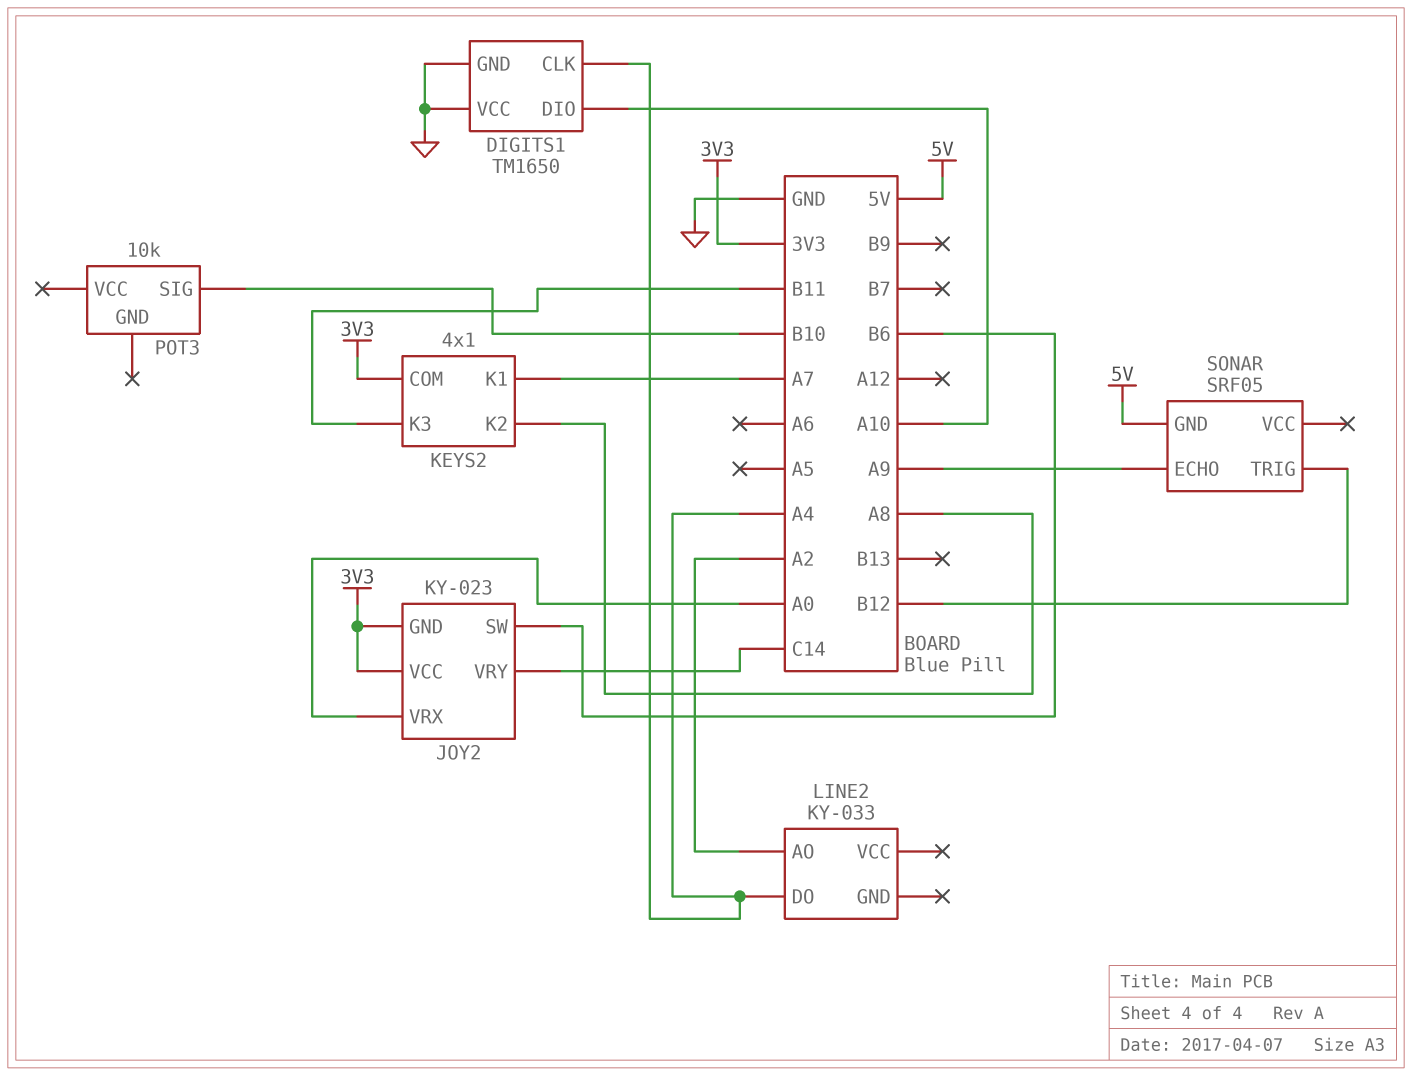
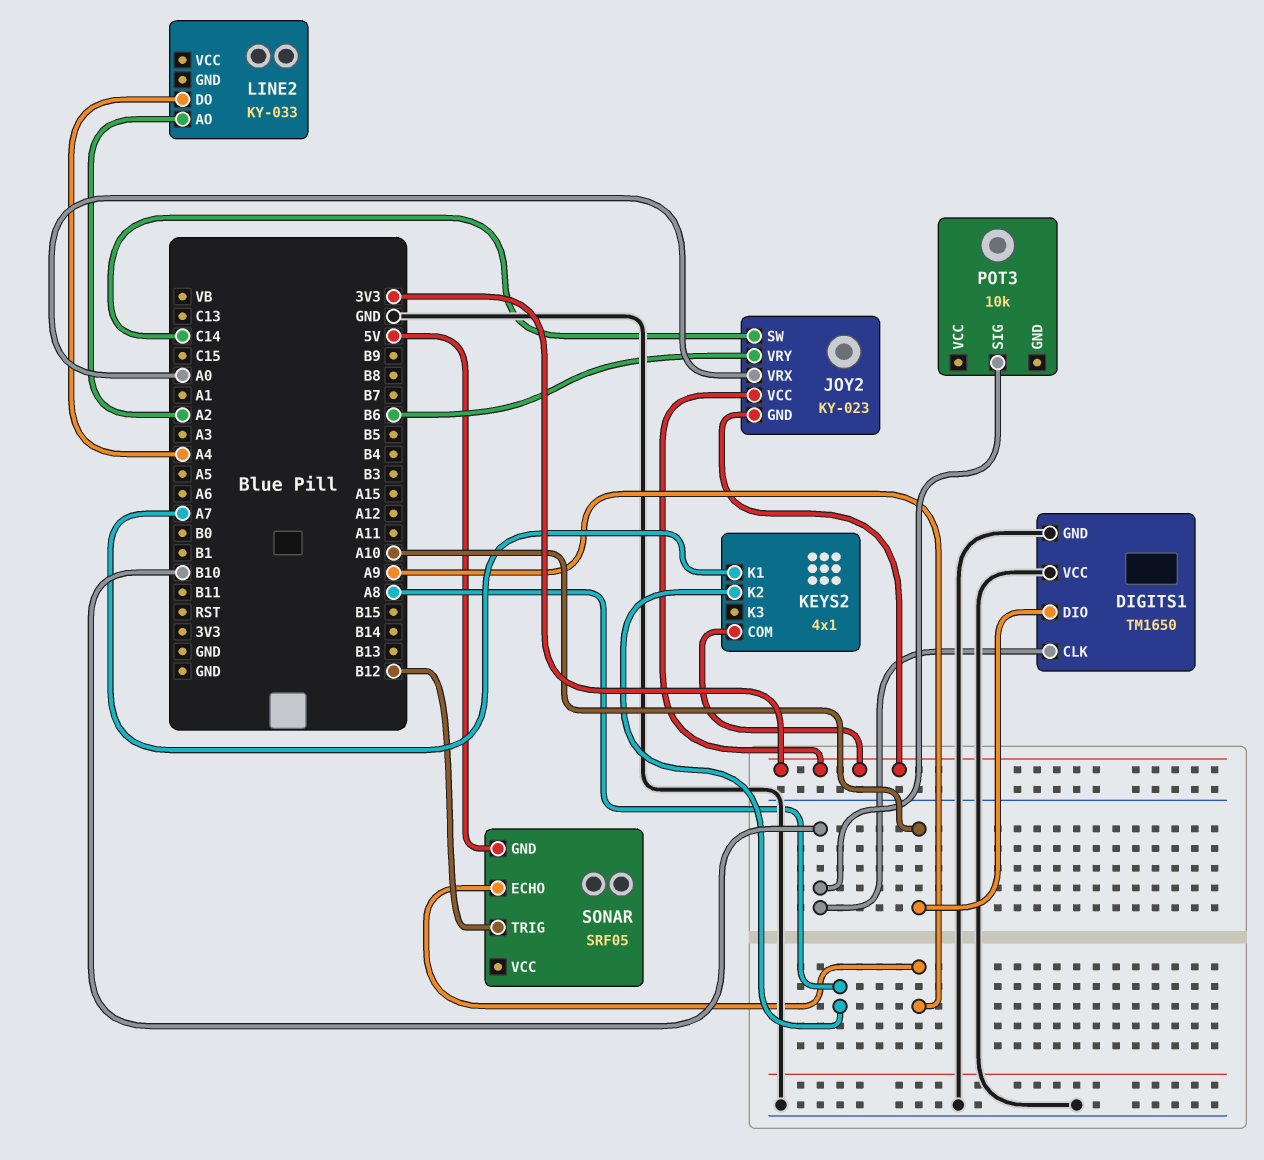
DIGITS1 pin CLK: A4 -> B10
JOY2 pin SW: B6 -> C14
JOY2 pin VRY: C14 -> B6
KEYS2 pin K3: B11 -> none

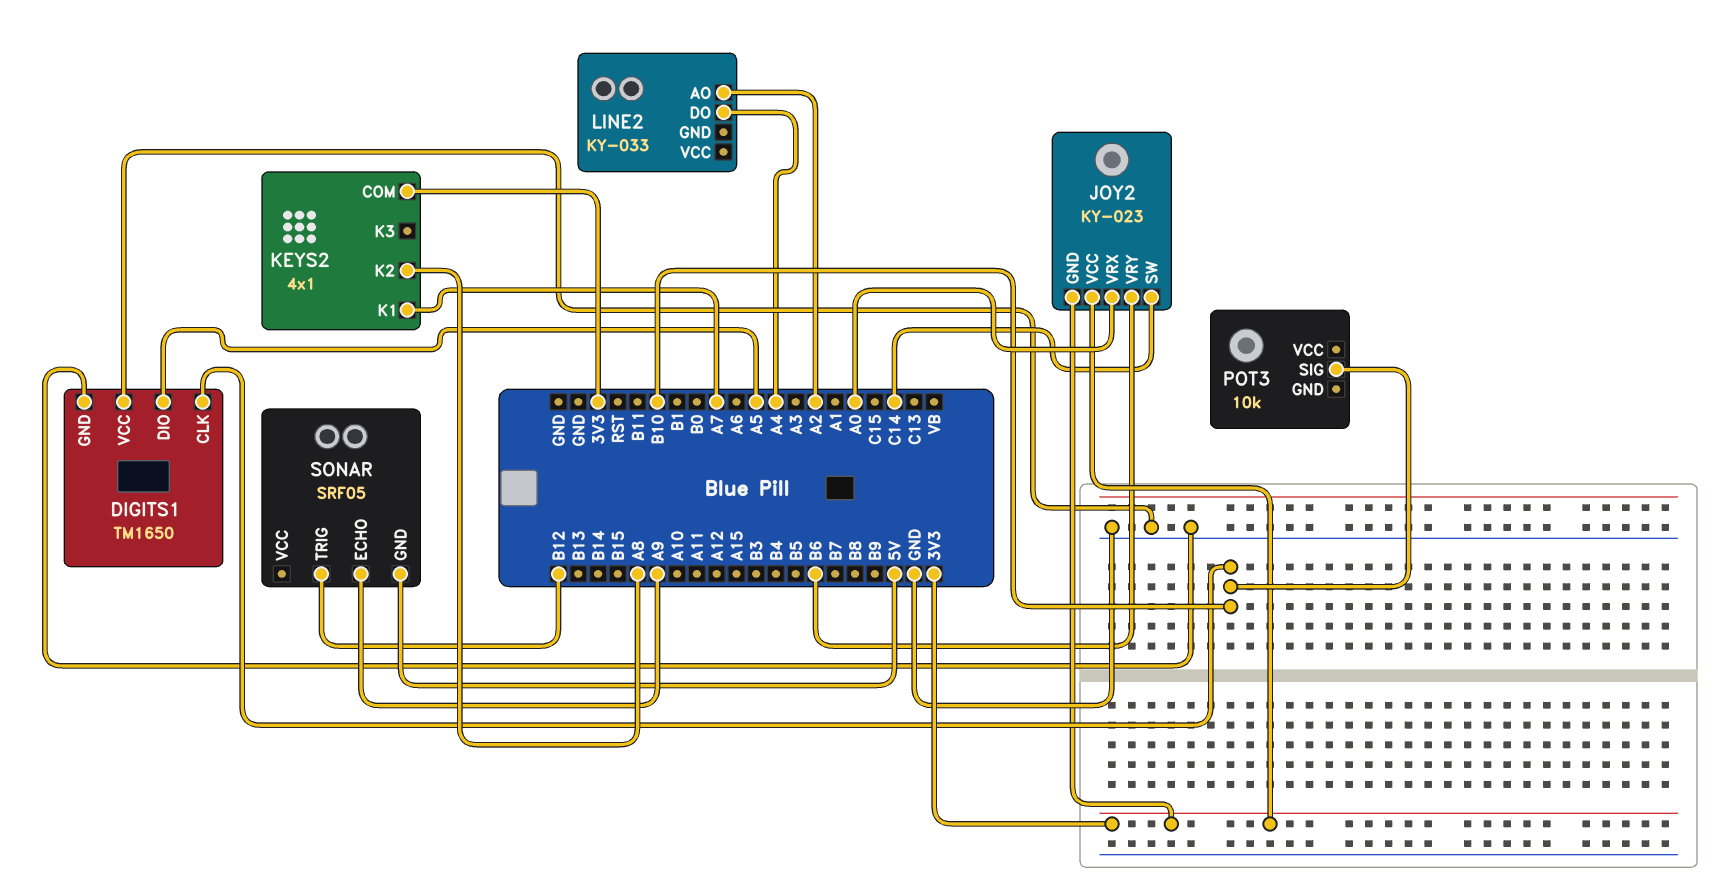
DIGITS1 pin DIO: A10 -> A5

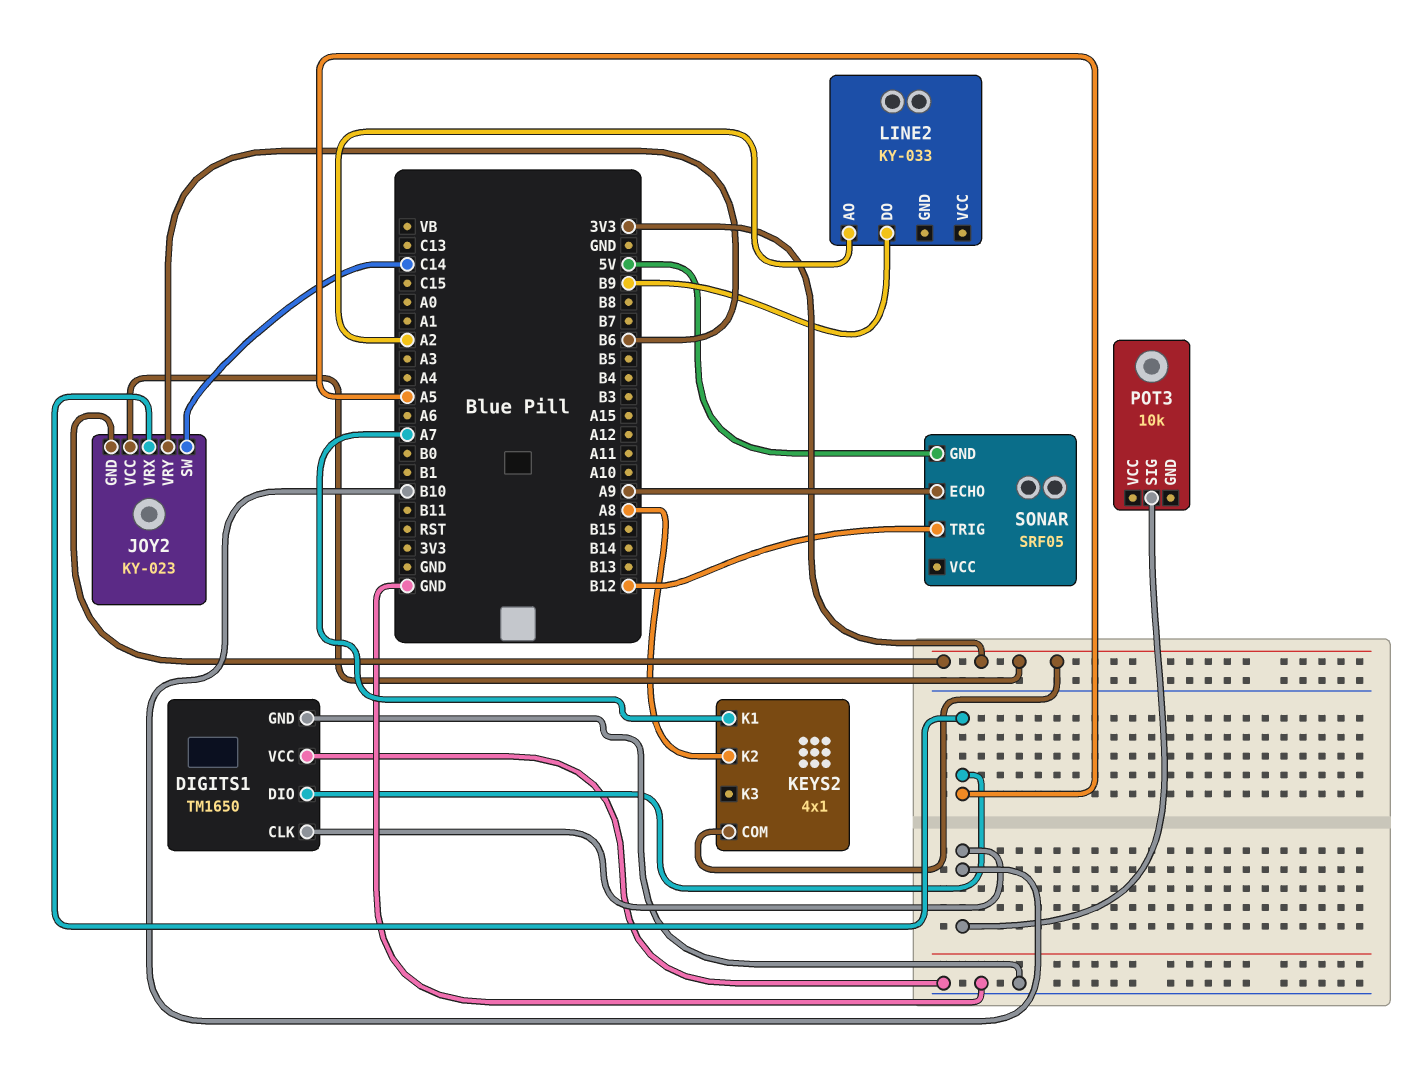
JOY2 pin VRX: A0 -> A5
LINE2 pin DO: A4 -> B9

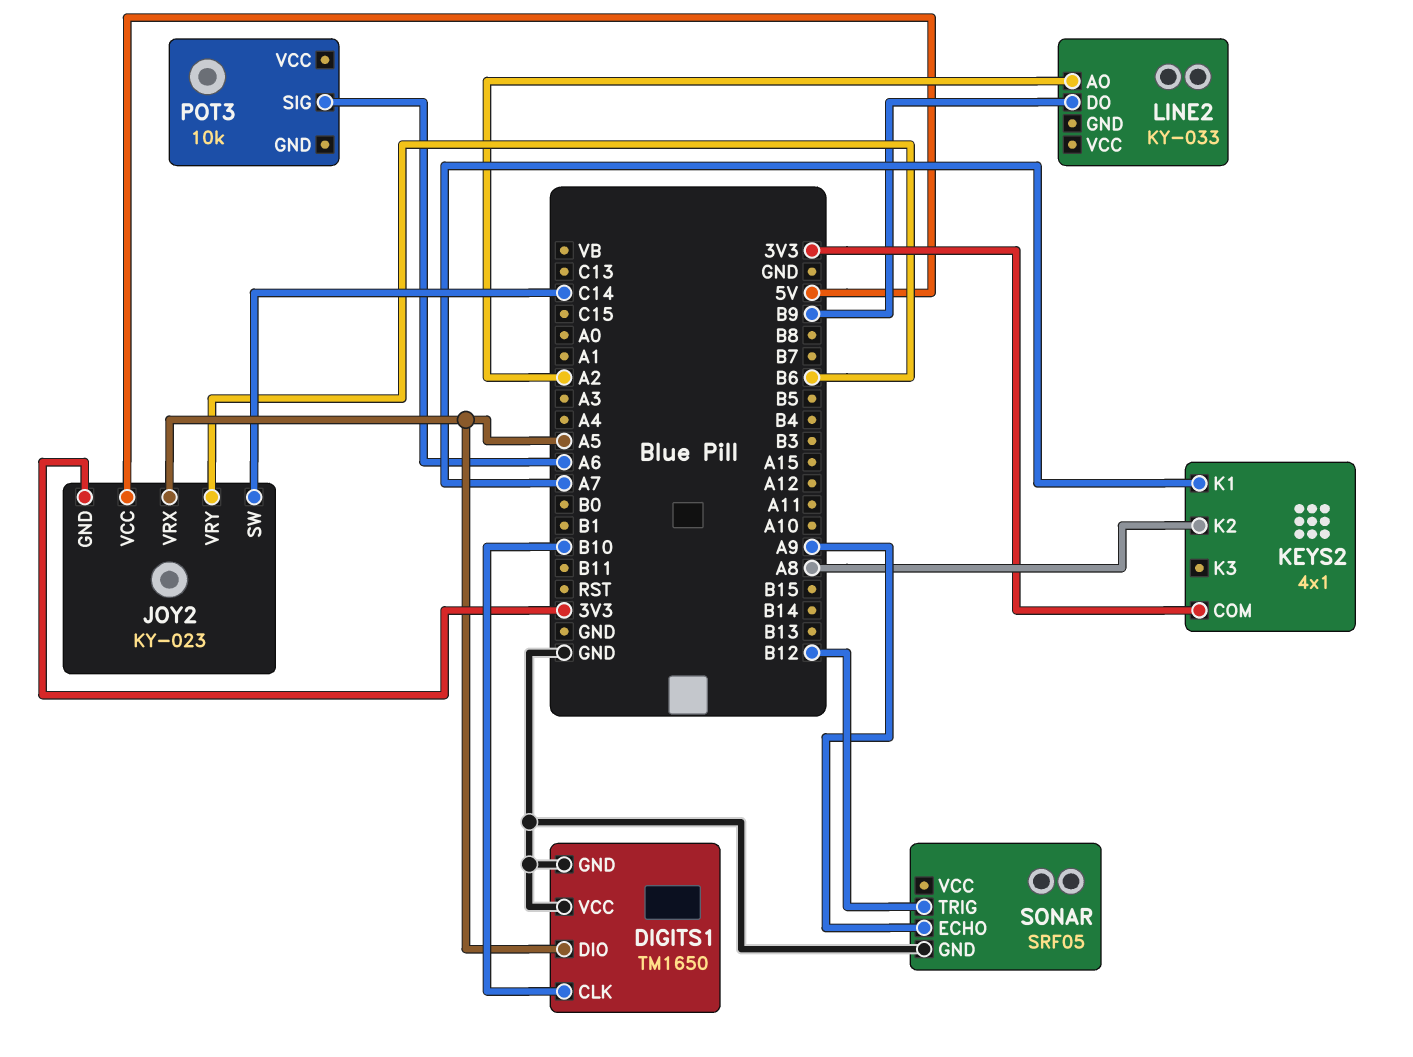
JOY2 pin VCC: 3V3 -> 5V
POT3 pin SIG: B10 -> A6
SONAR pin GND: 5V -> GND

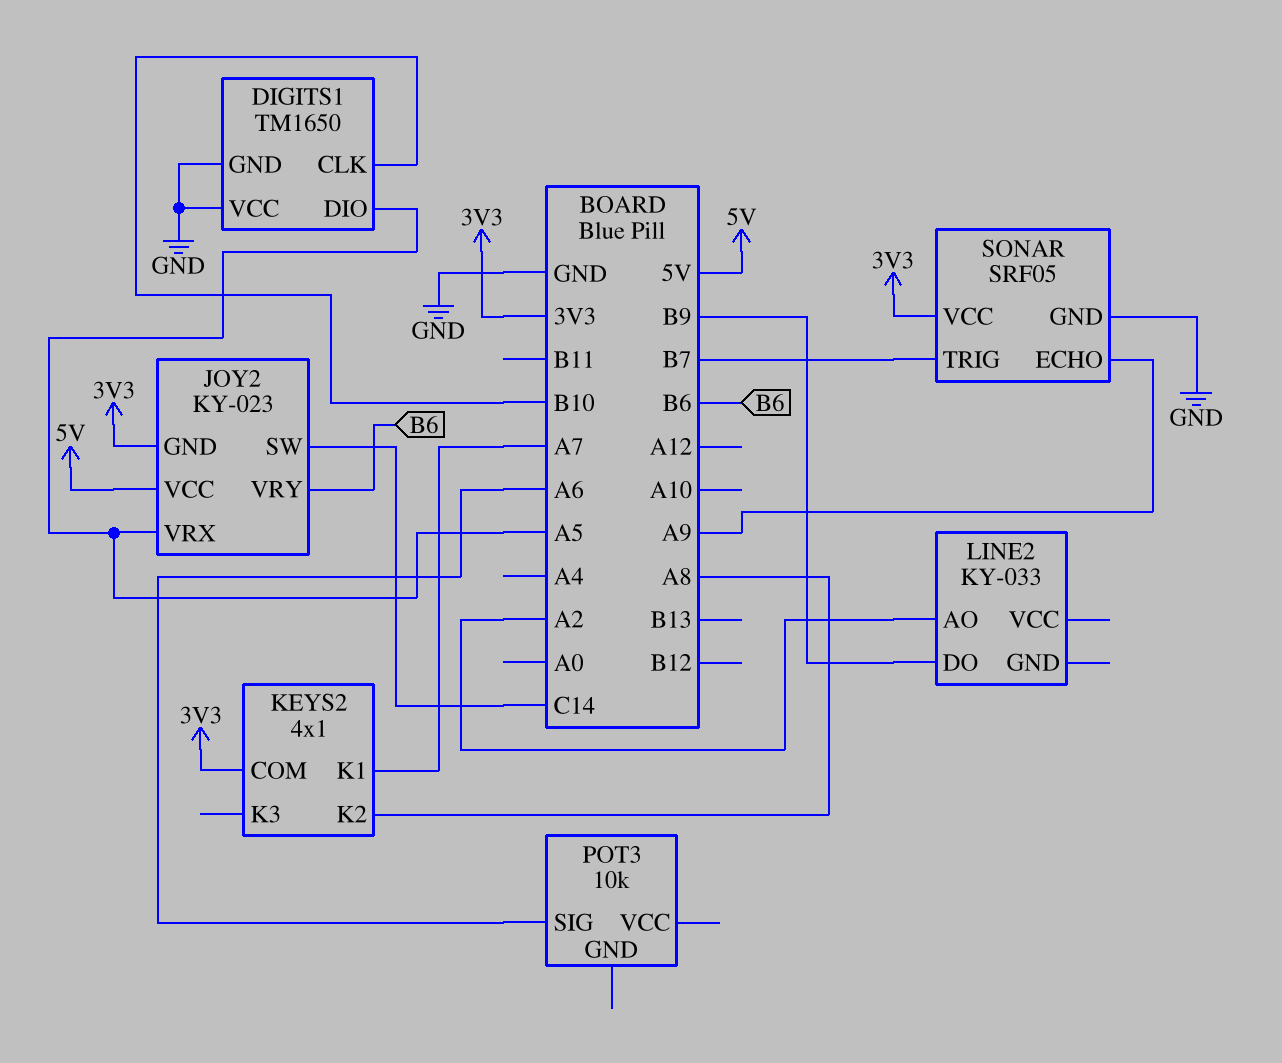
SONAR pin TRIG: B12 -> B7
SONAR pin VCC: none -> 3V3

